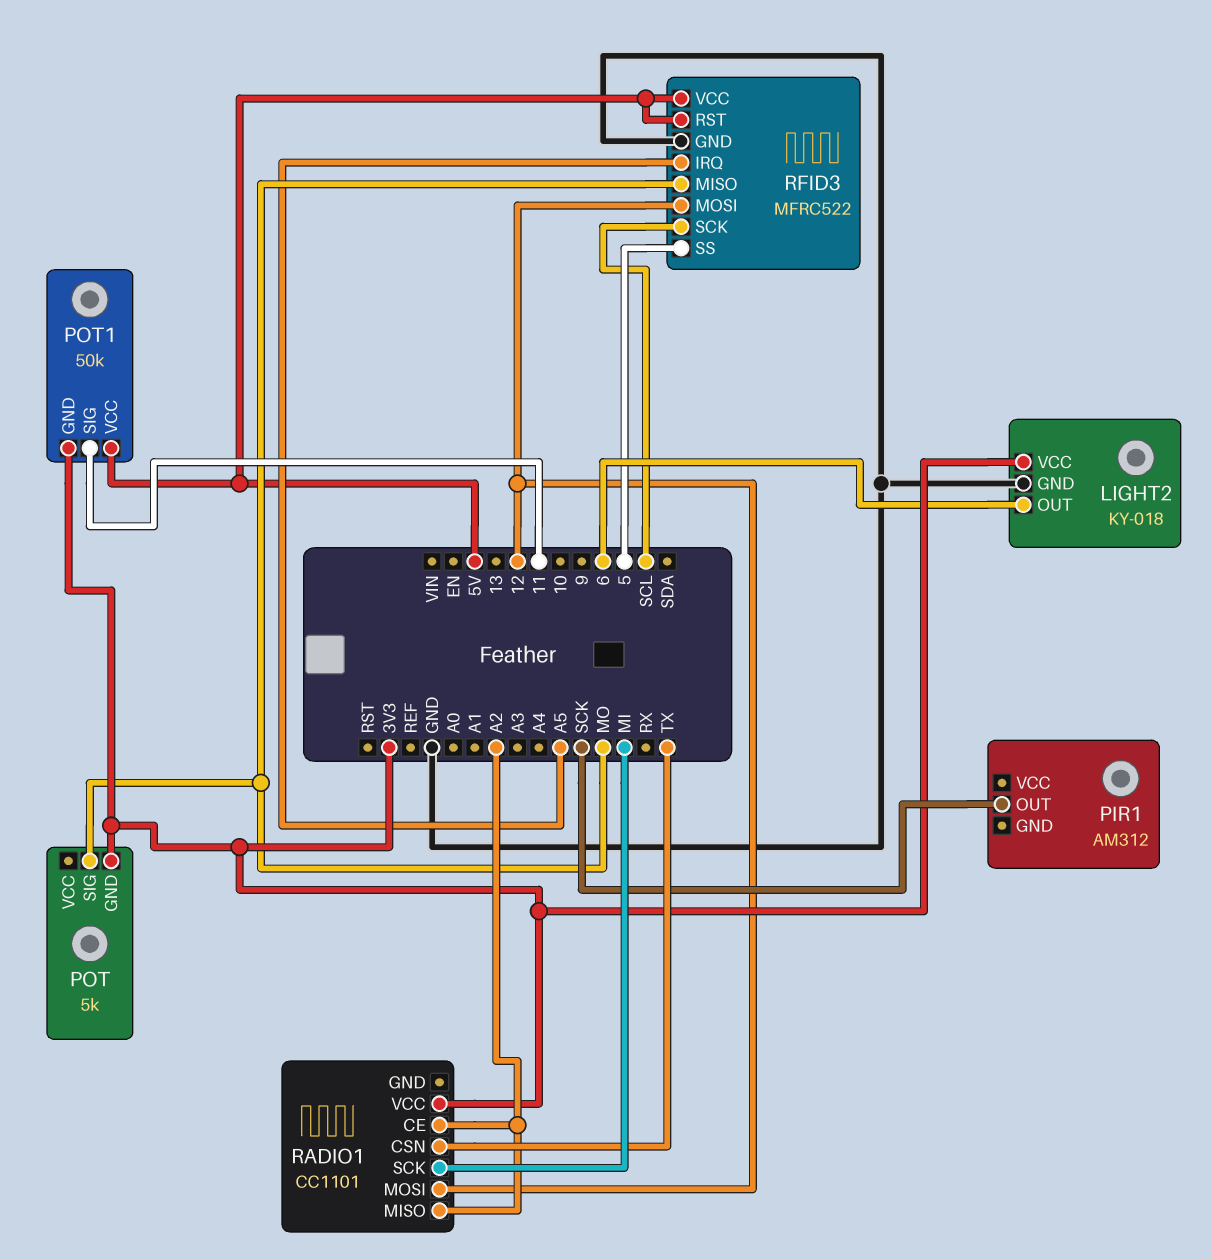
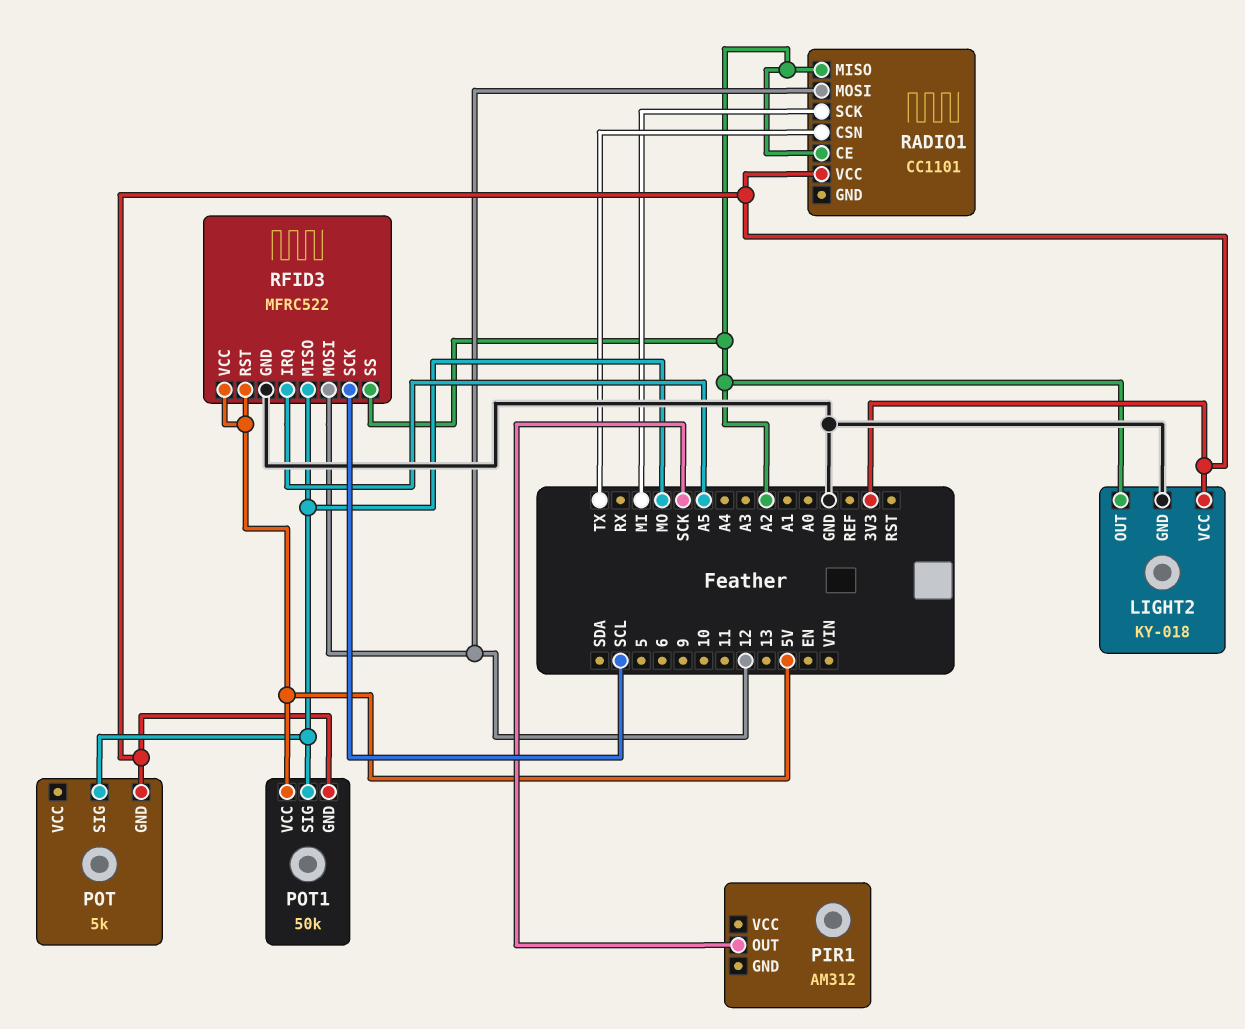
LIGHT2 pin OUT: 6 -> A2
POT1 pin SIG: 11 -> MO
RFID3 pin SS: 5 -> A2

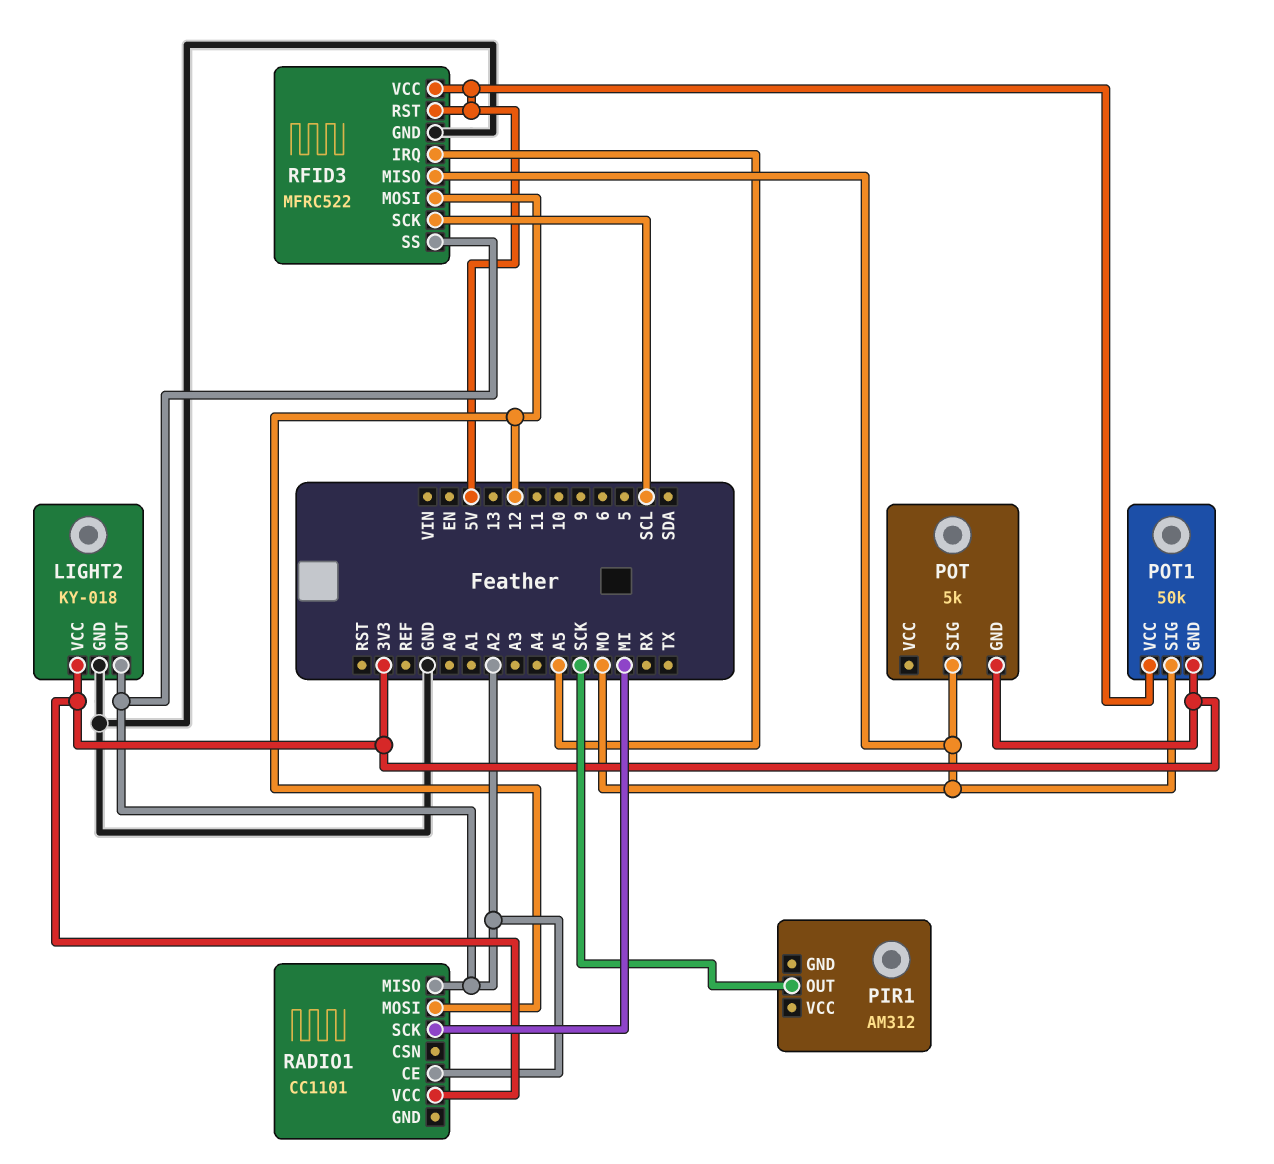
RADIO1 pin CSN: TX -> none

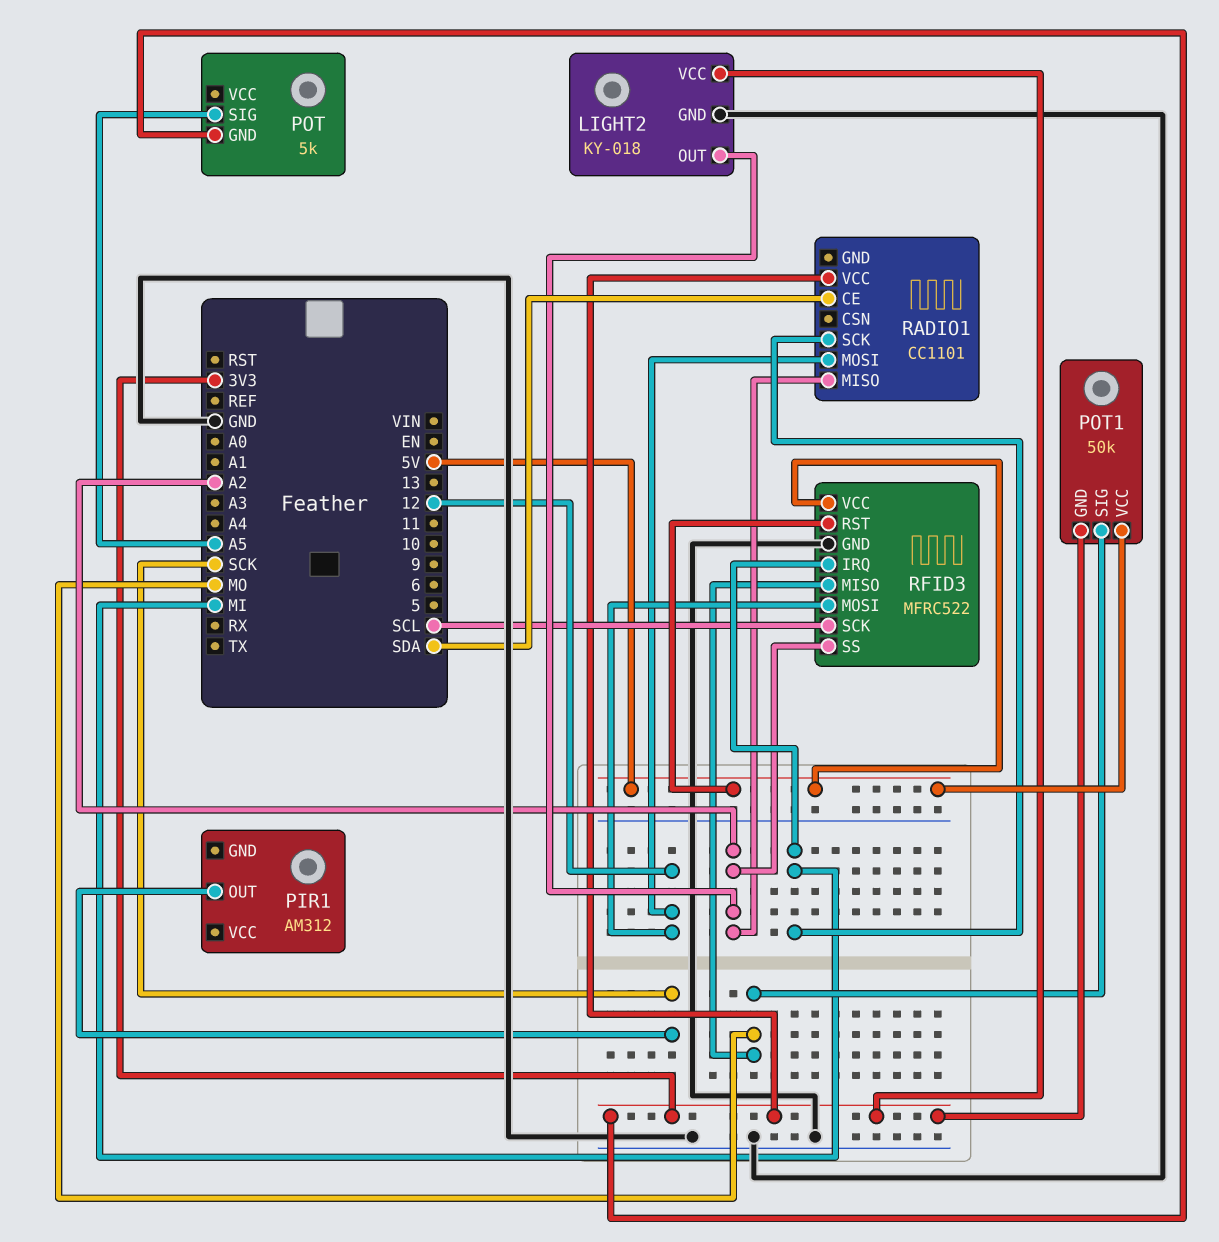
POT pin SIG: MO -> A5
RADIO1 pin CE: A2 -> SDA
RFID3 pin IRQ: A5 -> MI

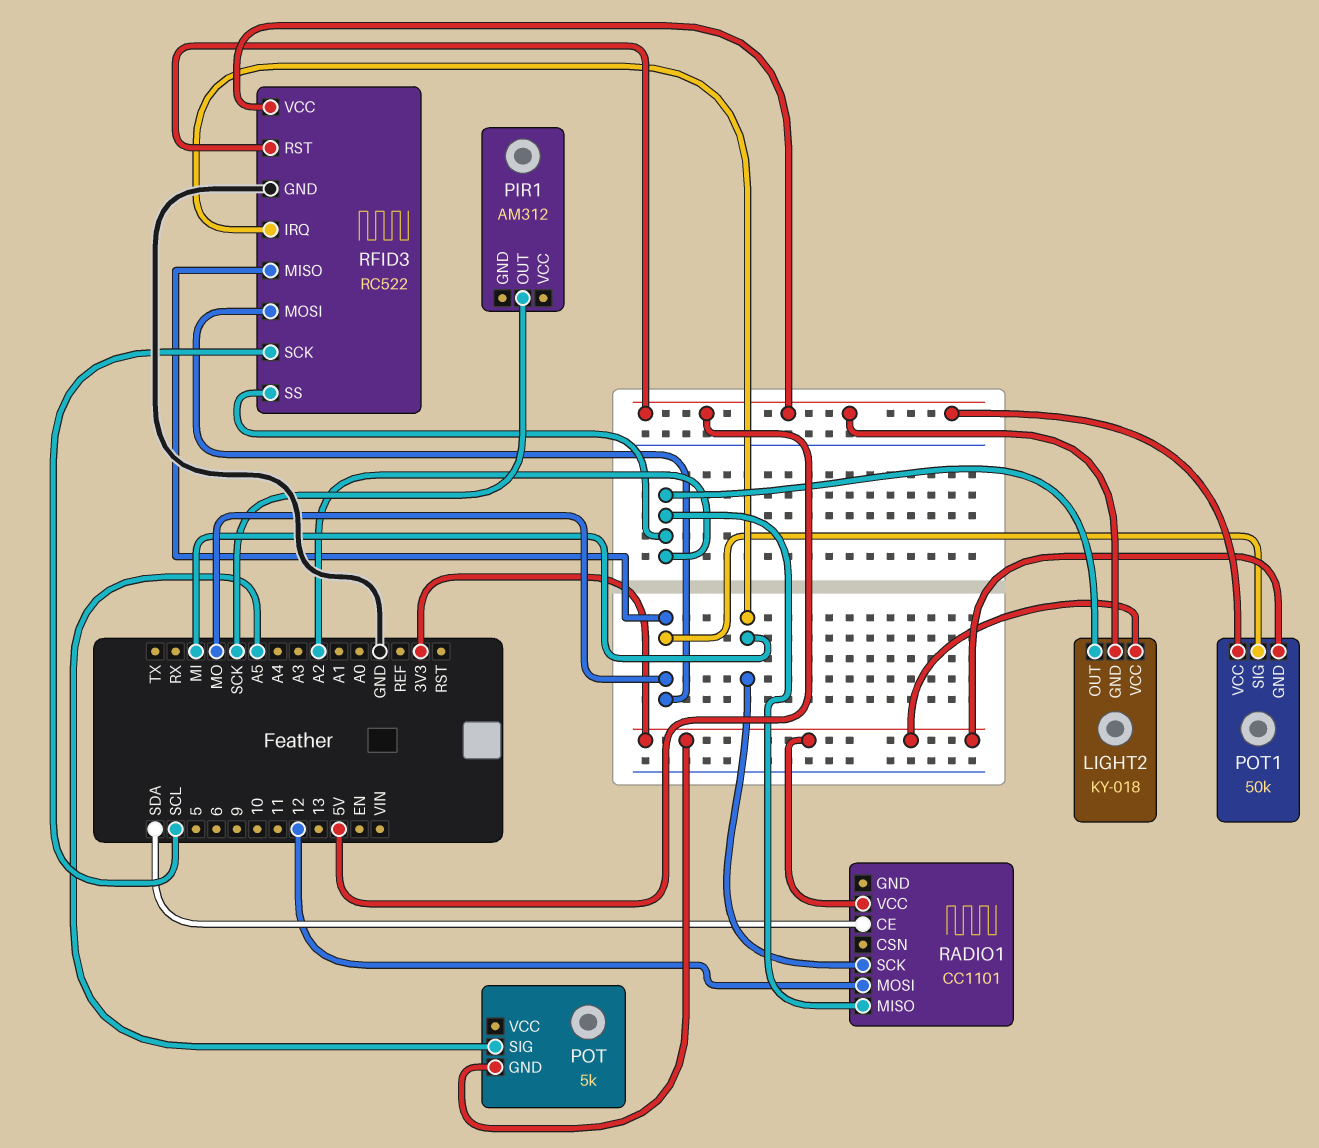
LIGHT2 pin GND: GND -> 5V
RFID3: MFRC522 -> RC522
RFID3 pin MOSI: 12 -> MO

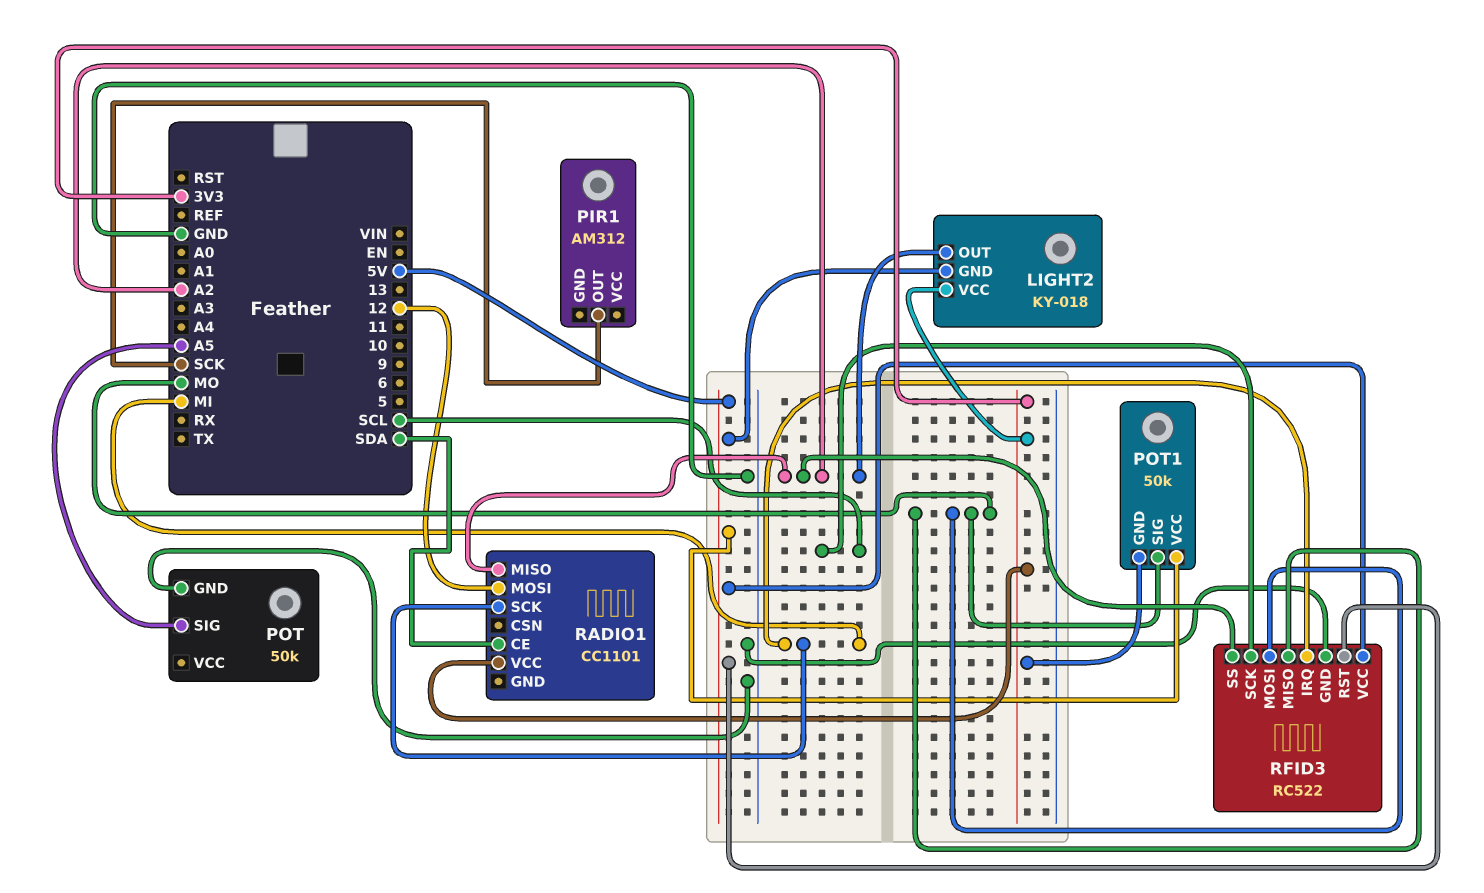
POT: 5k -> 50k
POT pin GND: 3V3 -> GND

